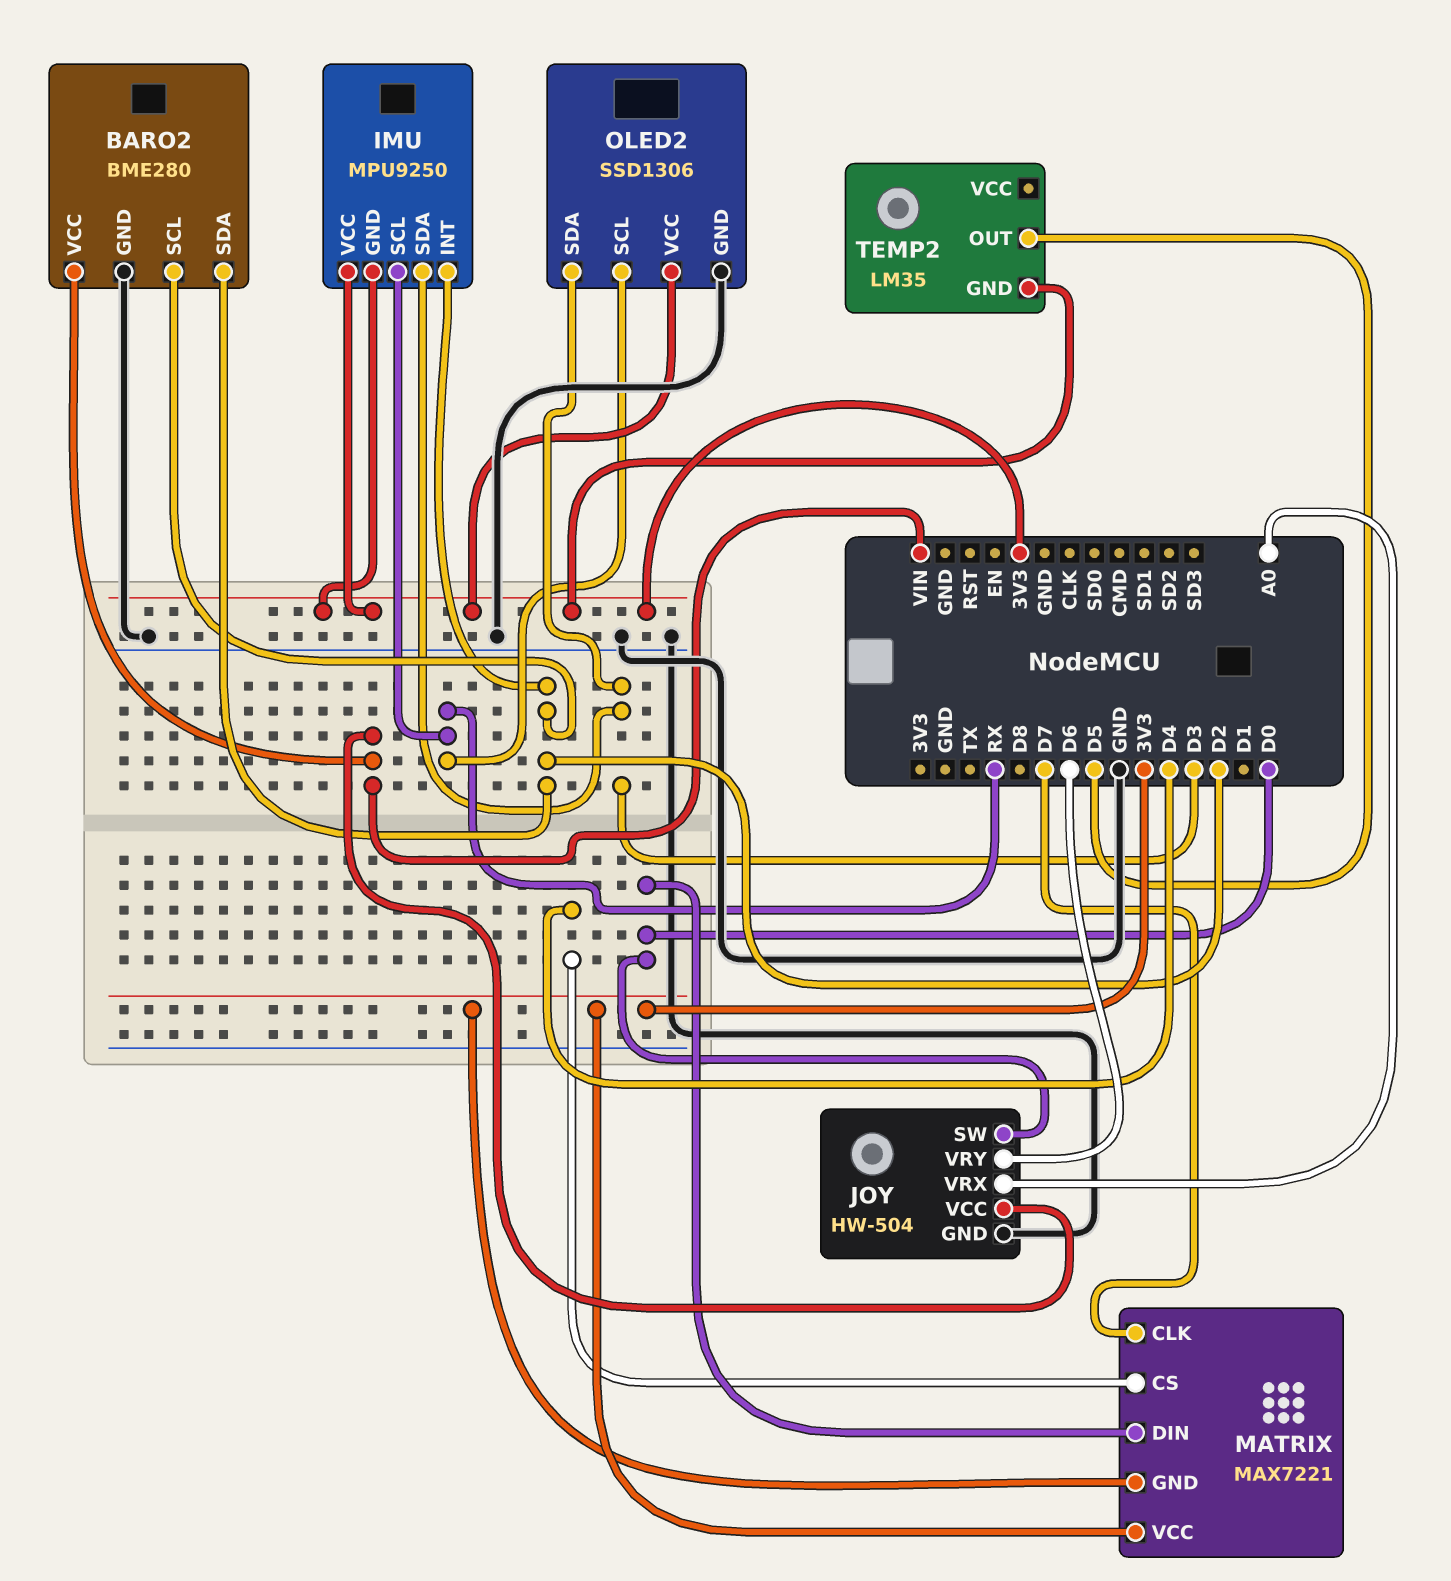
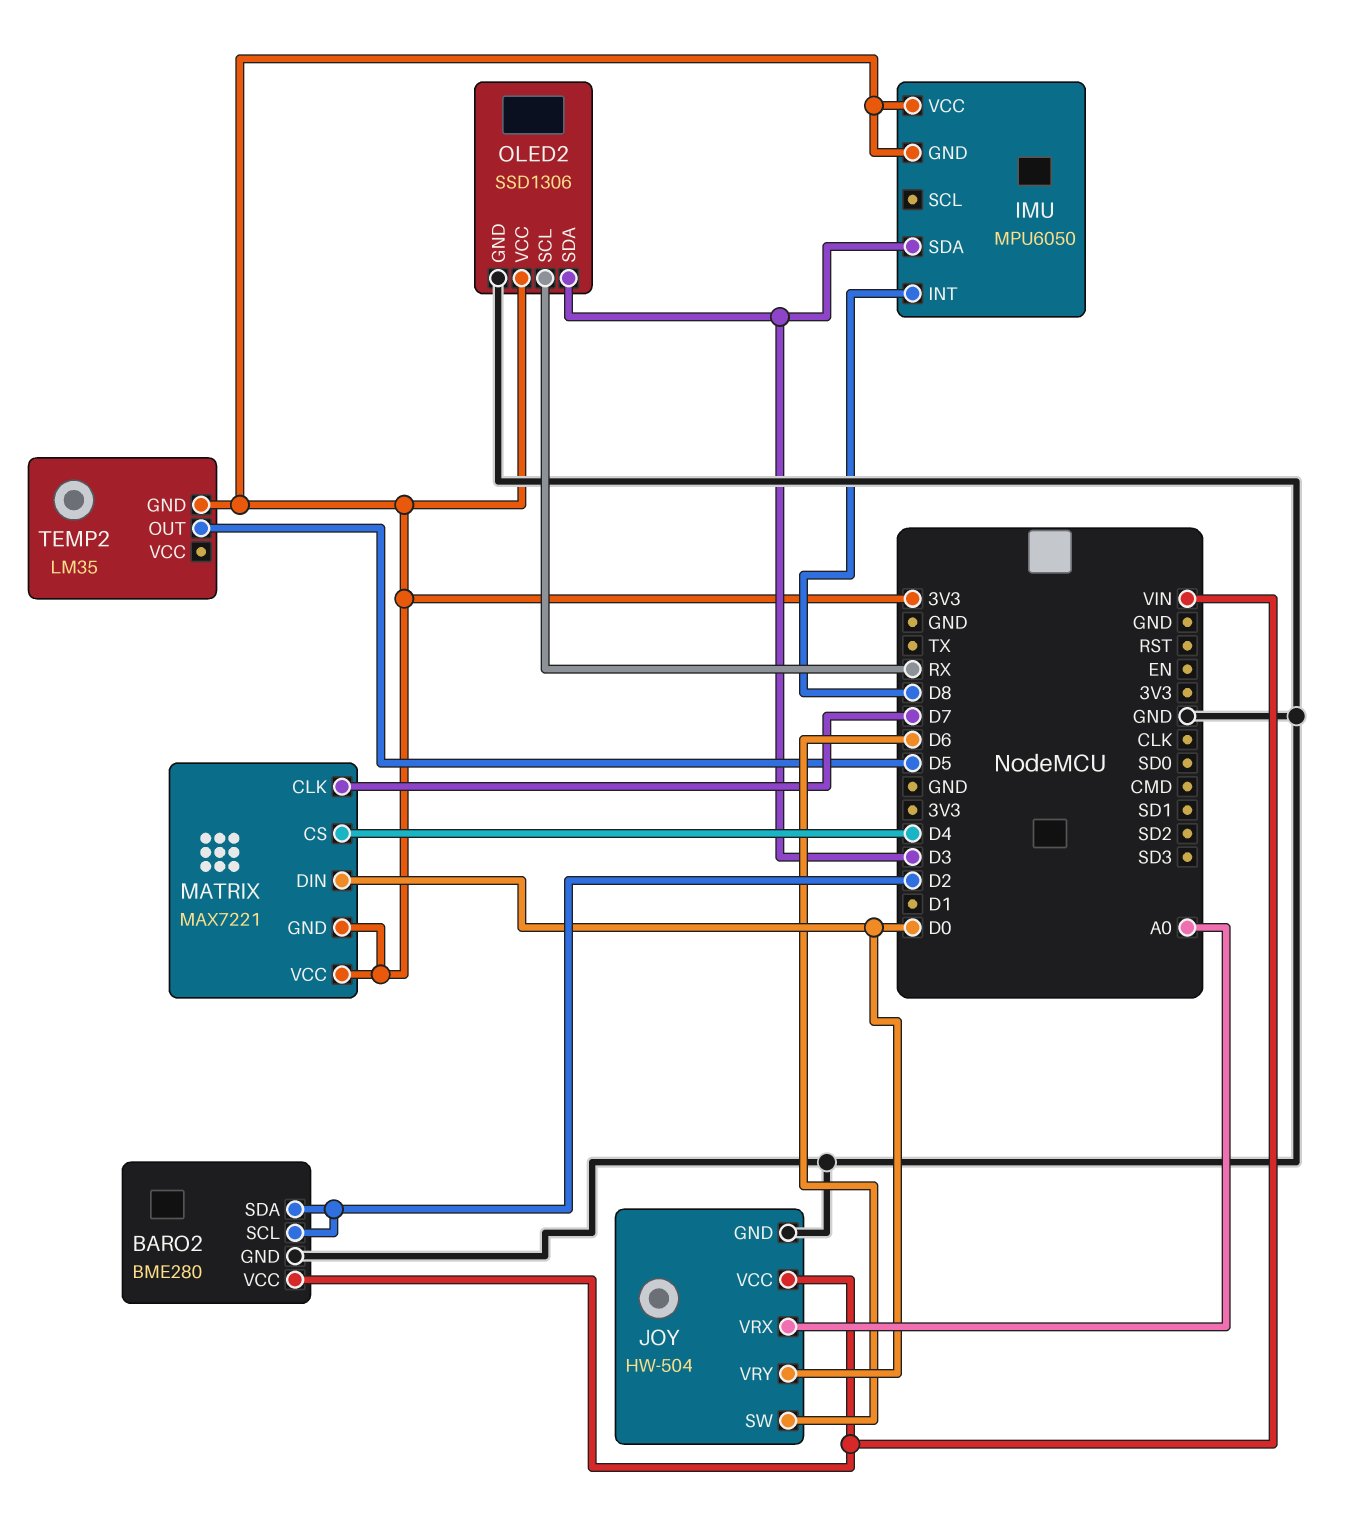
IMU: MPU9250 -> MPU6050
IMU pin INT: D2 -> D8
IMU pin SCL: RX -> none
JOY pin SW: D0 -> D6
JOY pin VRY: D6 -> D0

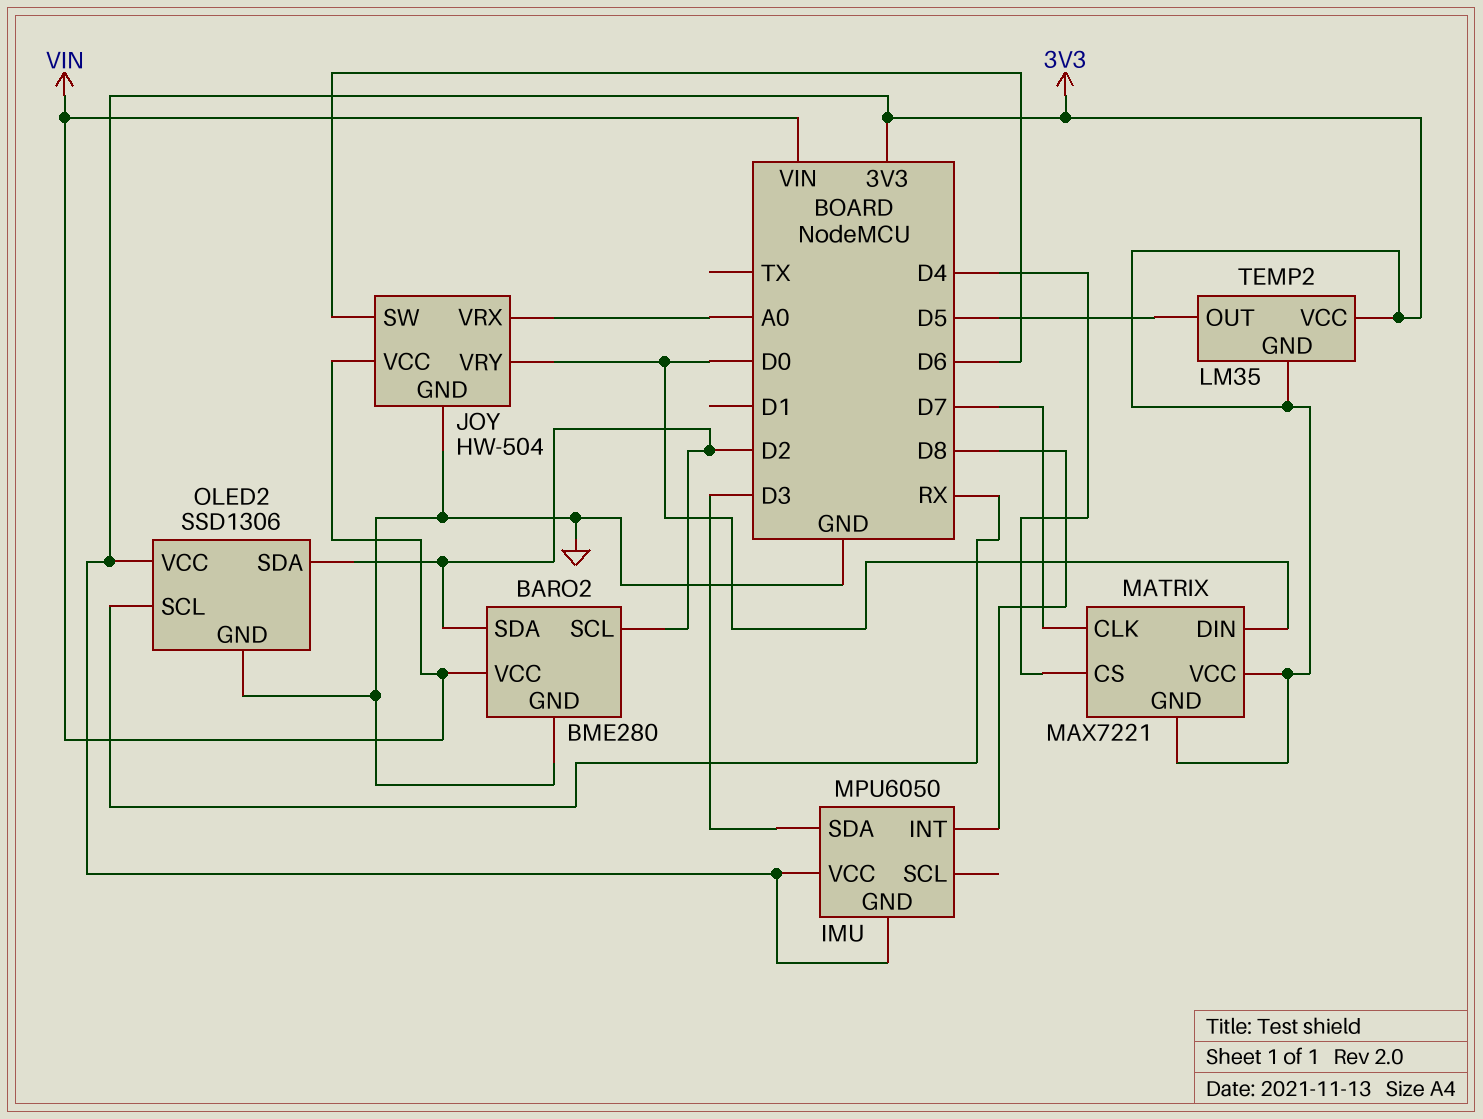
OLED2 pin SDA: D3 -> D2
TEMP2 pin VCC: none -> 3V3

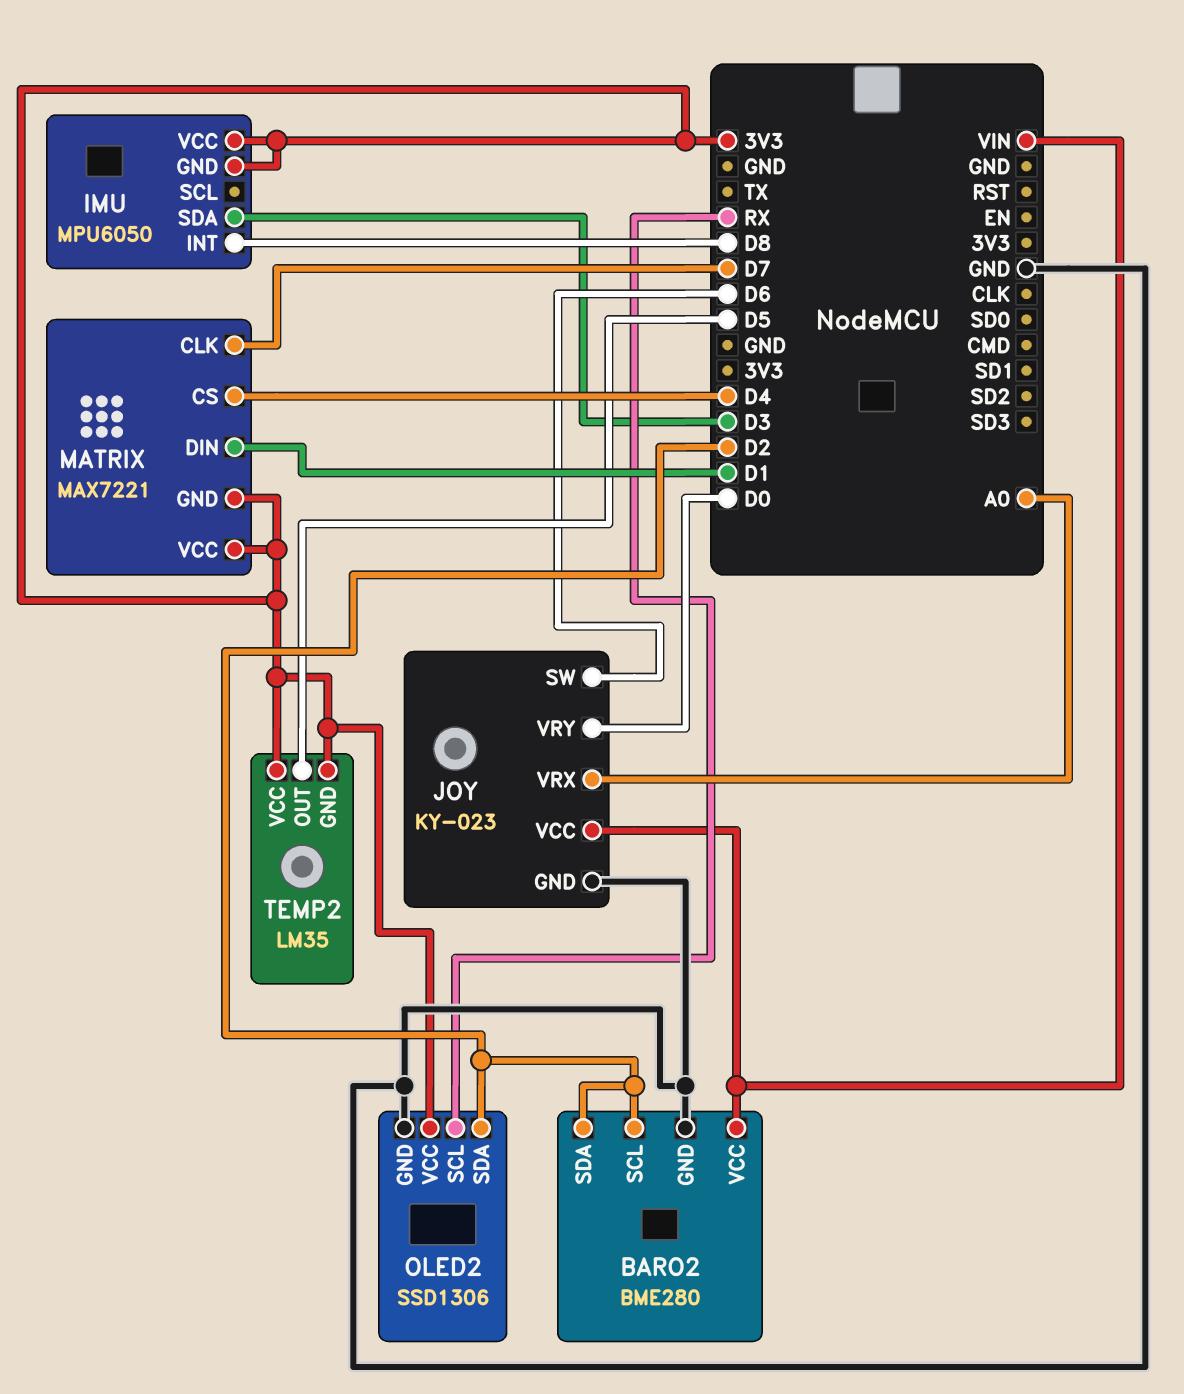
JOY: HW-504 -> KY-023
MATRIX pin DIN: D0 -> D1

